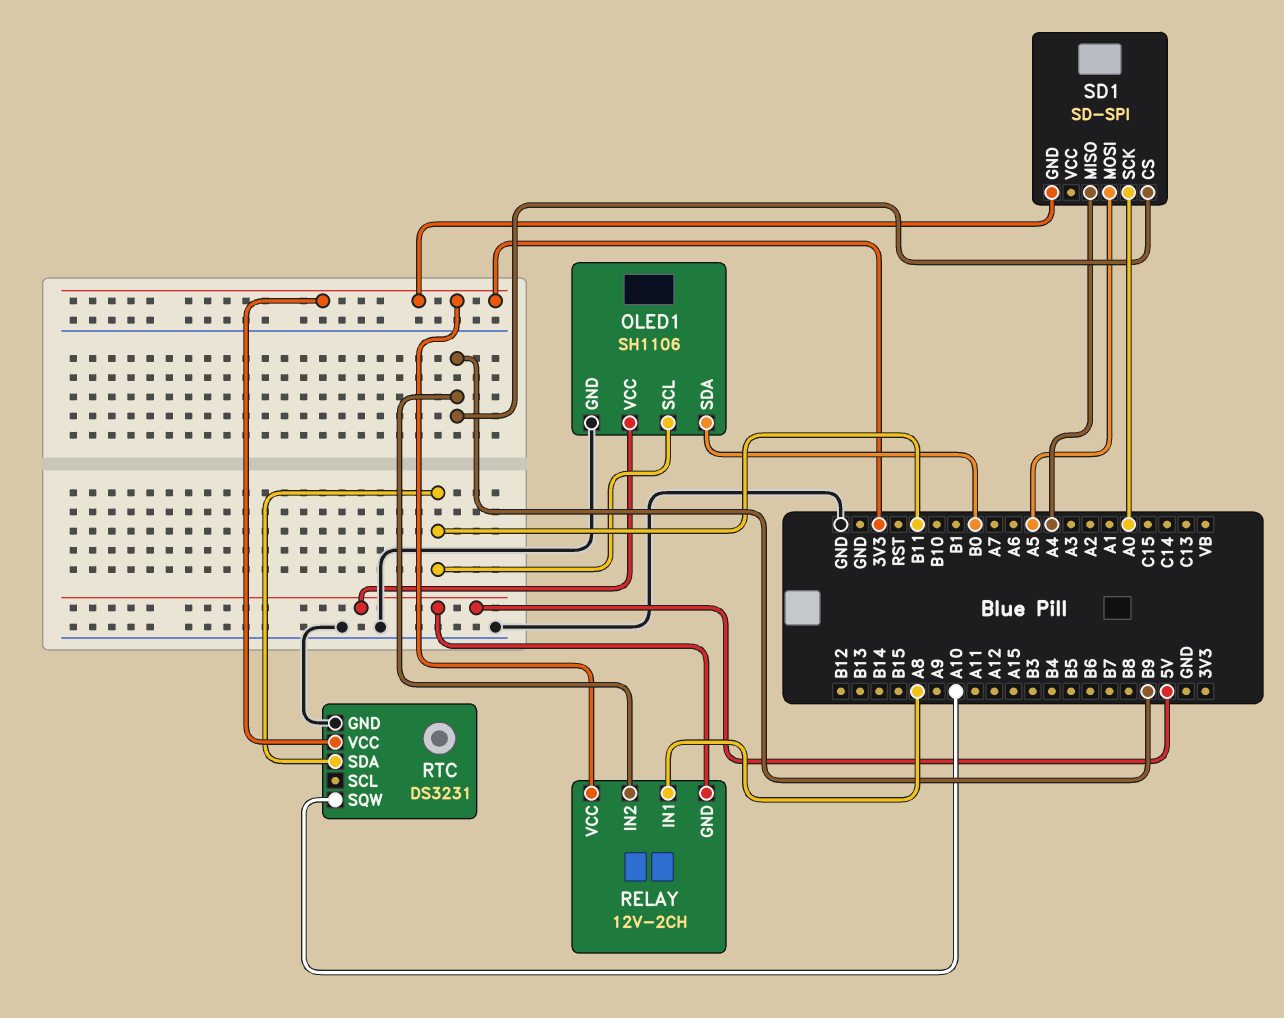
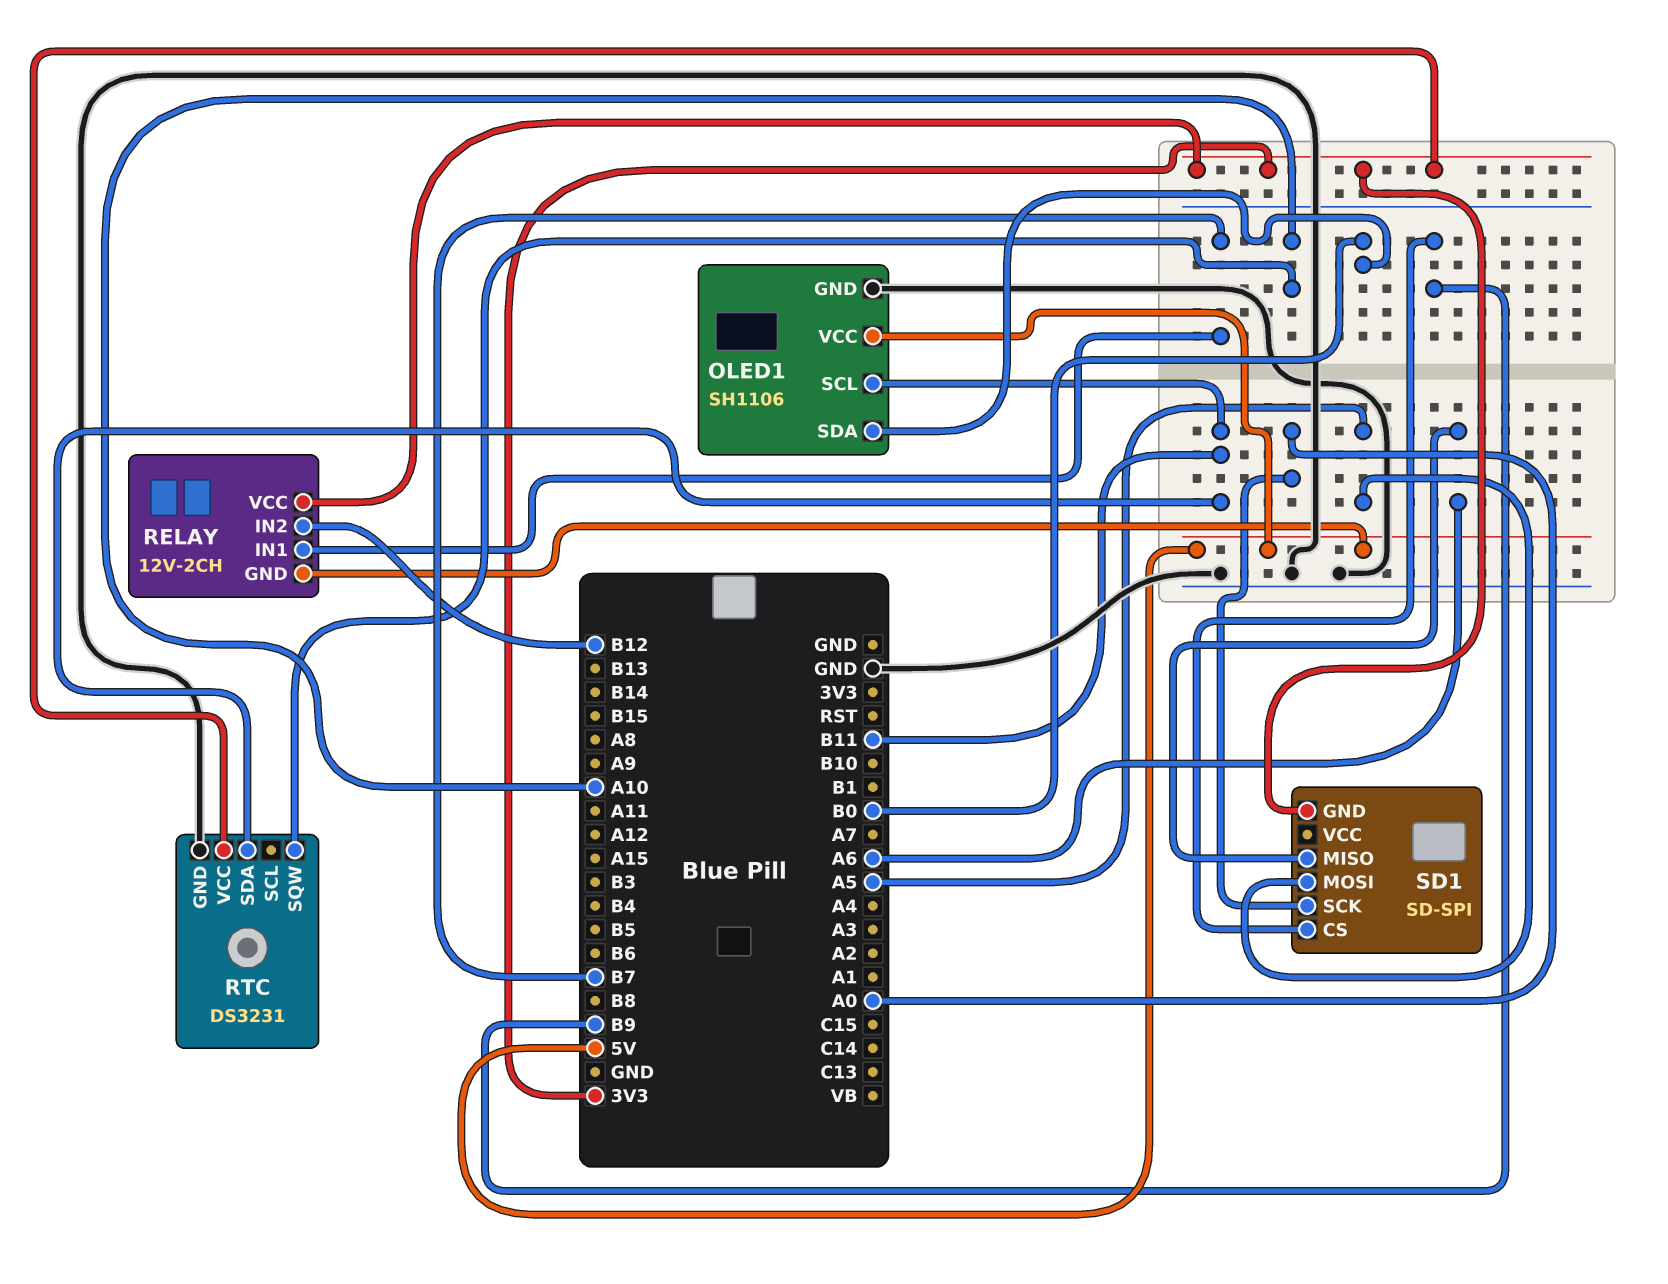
RELAY pin IN1: A8 -> B7
RELAY pin IN2: B9 -> B12
SD1 pin MISO: A4 -> A6

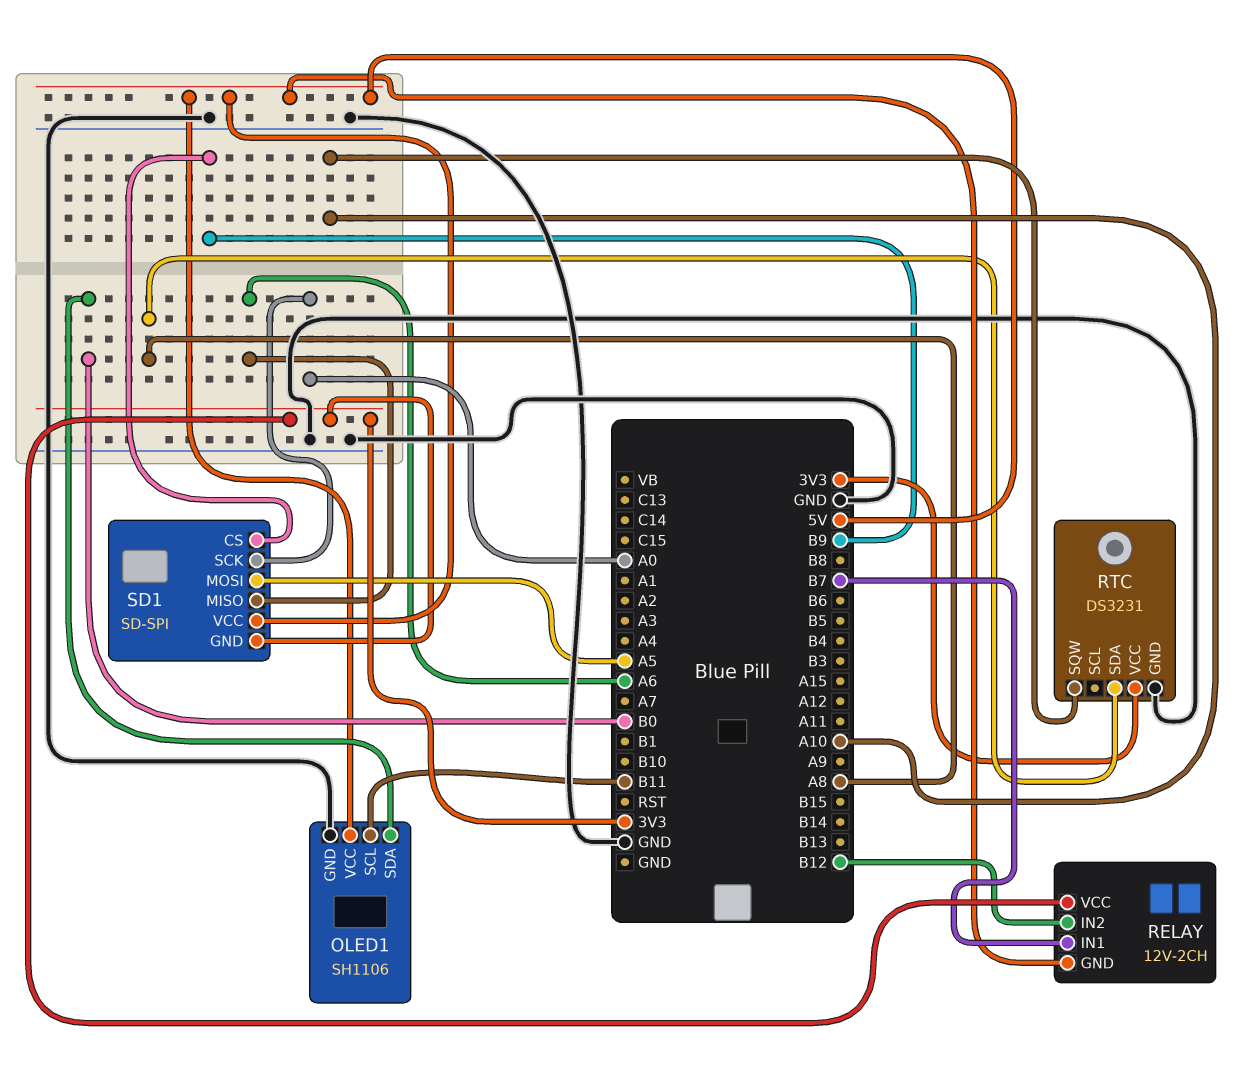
RTC pin SDA: B11 -> A8
SD1 pin VCC: none -> 5V

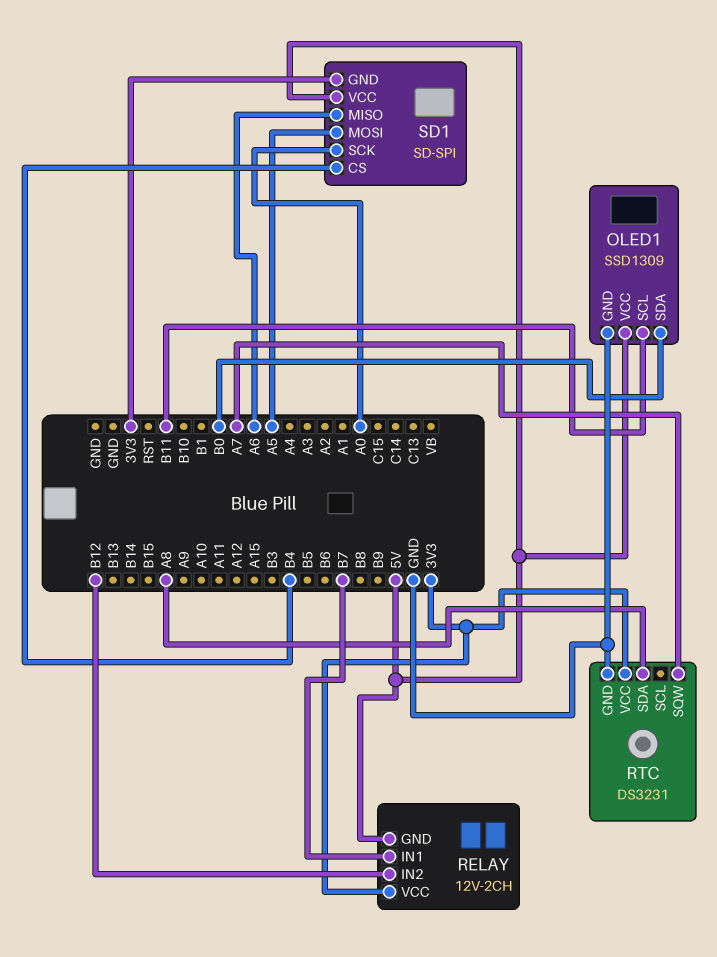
OLED1: SH1106 -> SSD1309
RTC pin SQW: A10 -> A7
SD1 pin CS: B9 -> B4

